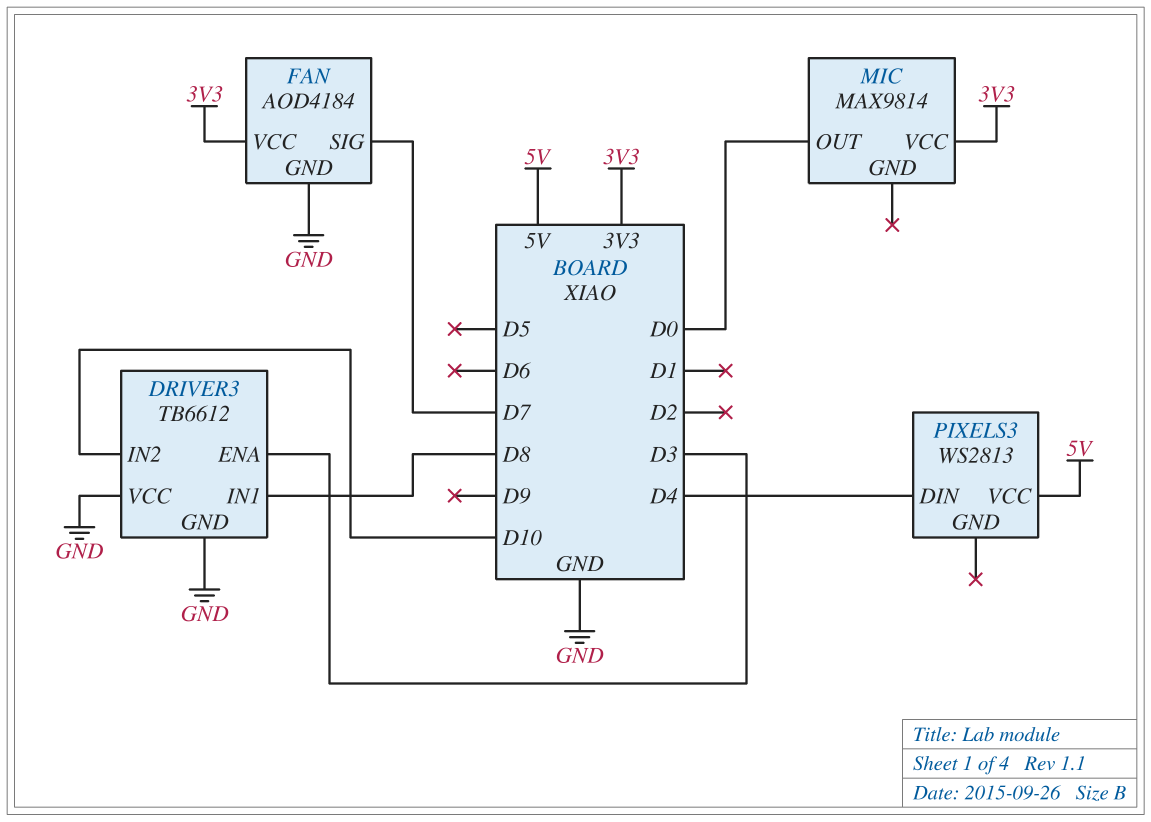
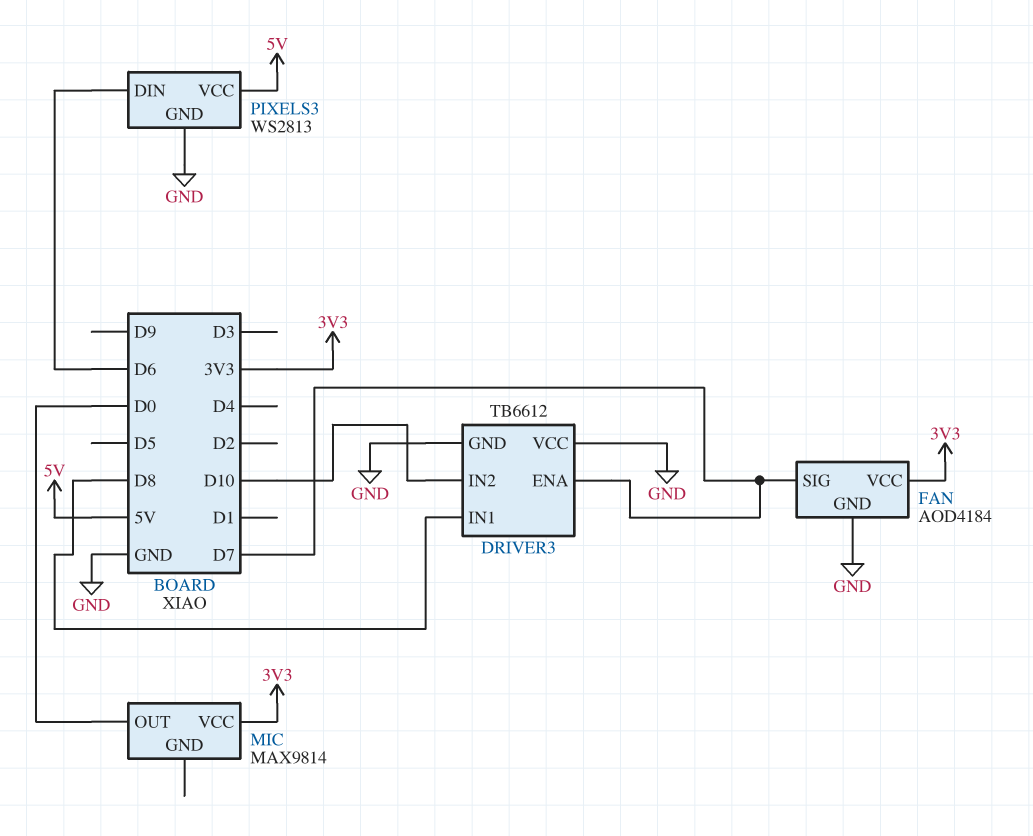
DRIVER3 pin ENA: D3 -> D7
PIXELS3 pin DIN: D4 -> D6
PIXELS3 pin GND: none -> GND

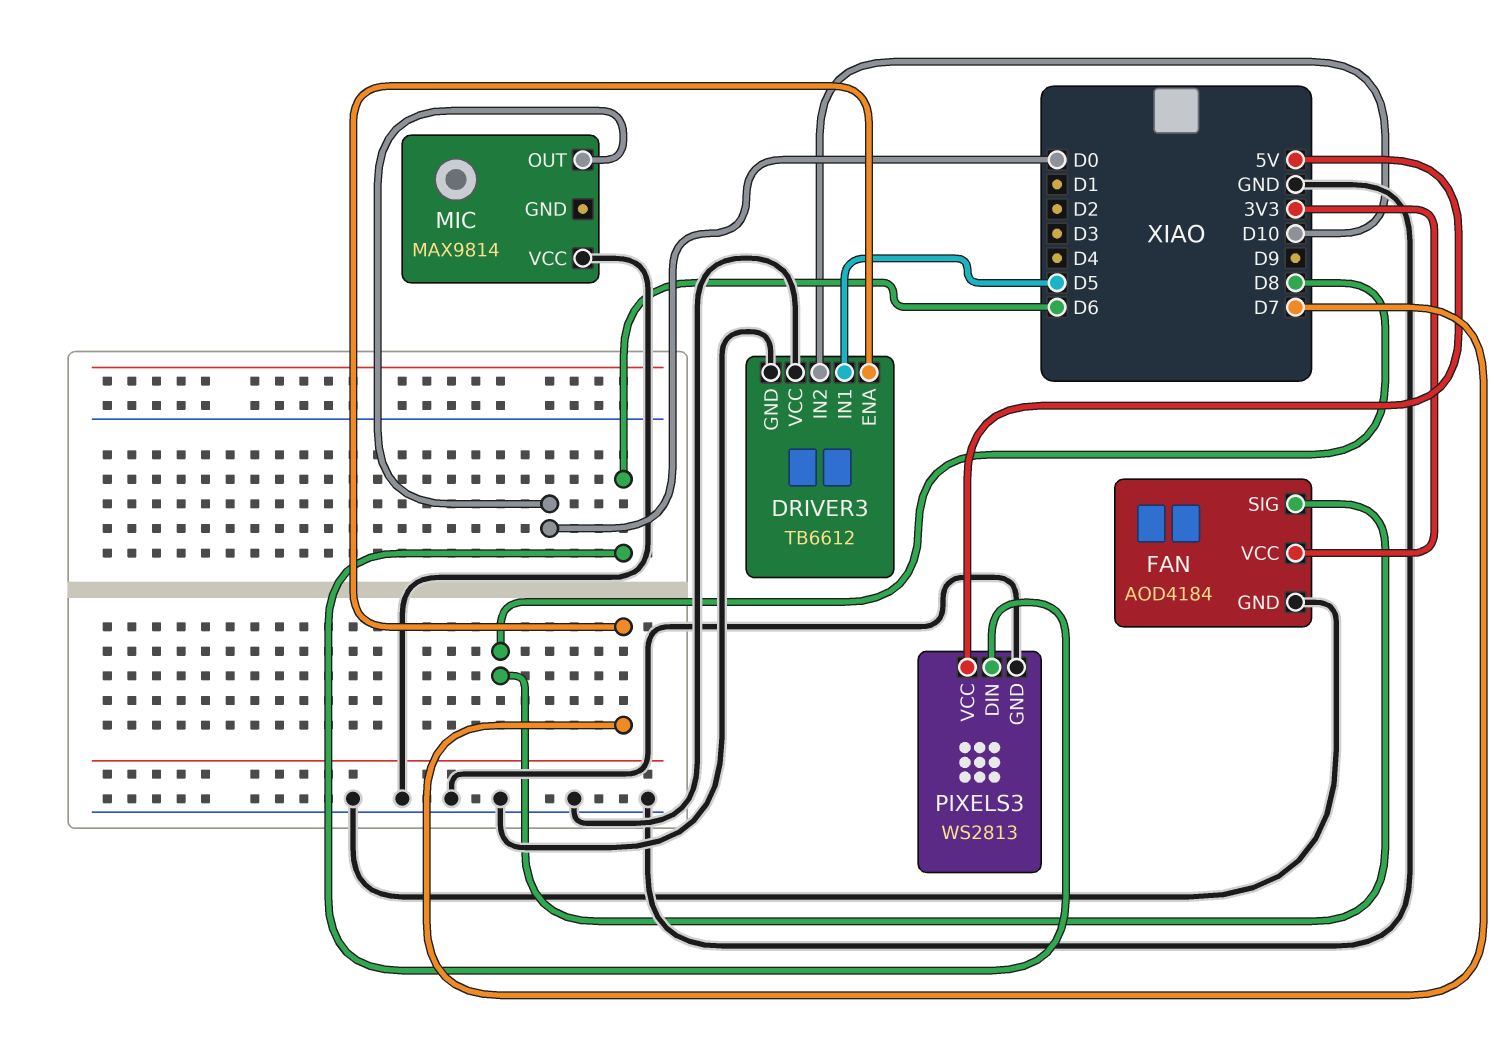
DRIVER3 pin IN1: D8 -> D5
FAN pin SIG: D7 -> D8
MIC pin VCC: 3V3 -> GND

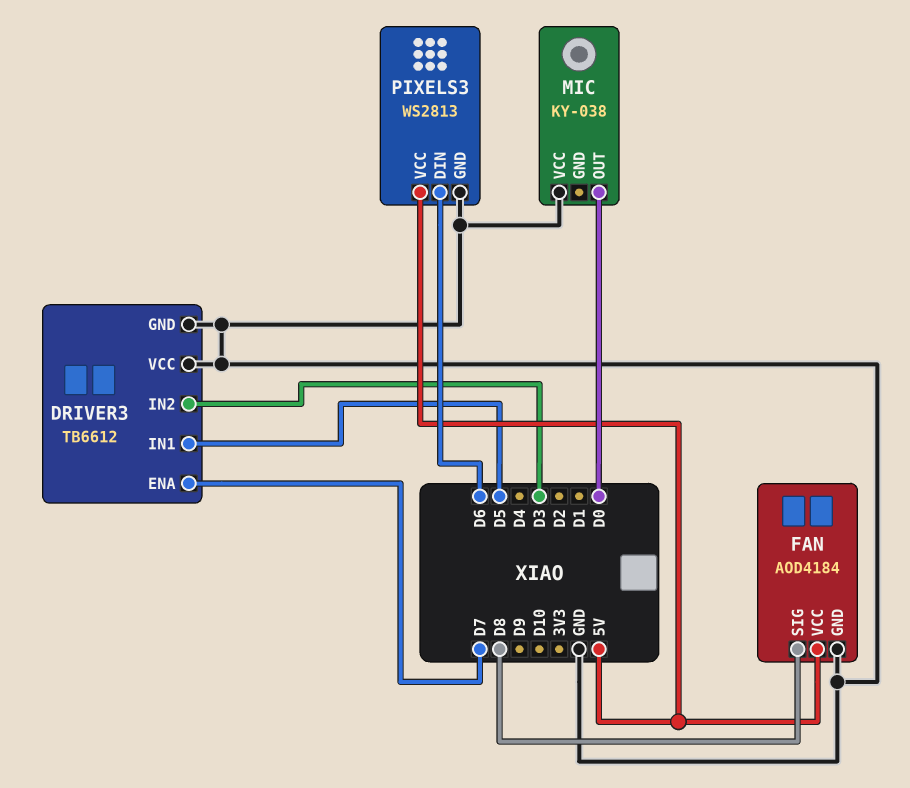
DRIVER3 pin IN2: D10 -> D3
FAN pin VCC: 3V3 -> 5V
MIC: MAX9814 -> KY-038

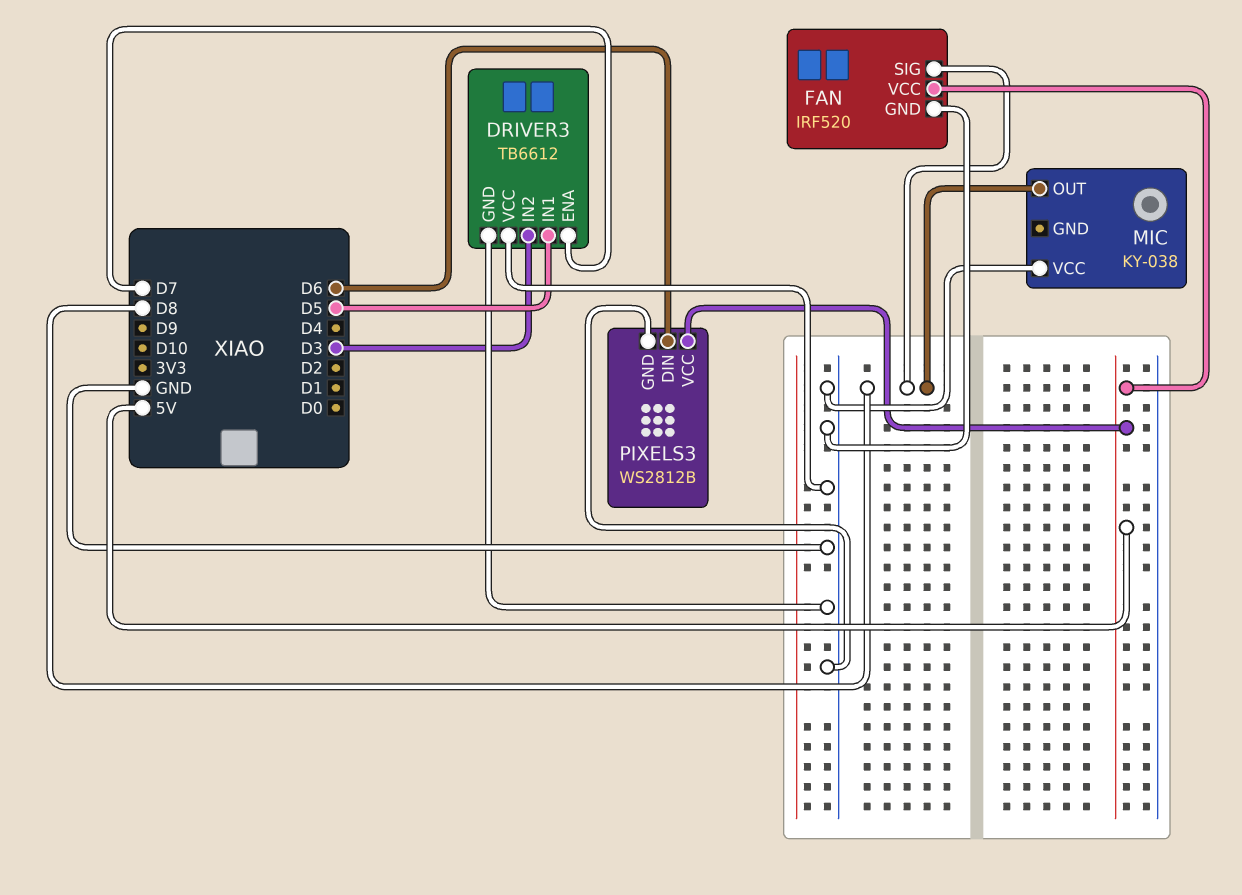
FAN: AOD4184 -> IRF520
MIC pin OUT: D0 -> D8
PIXELS3: WS2813 -> WS2812B

